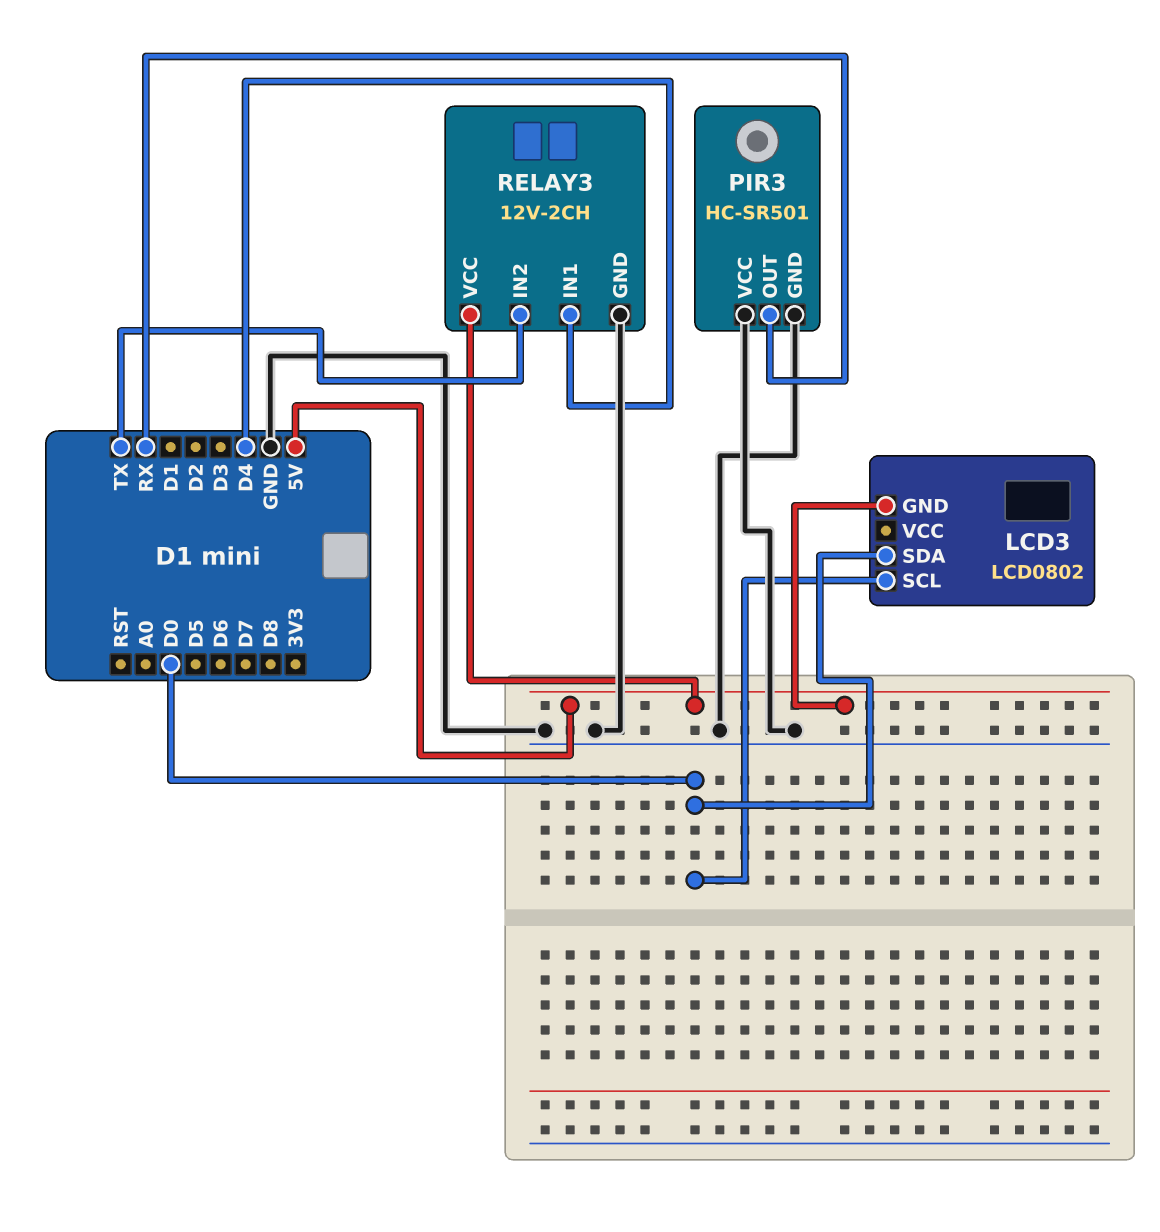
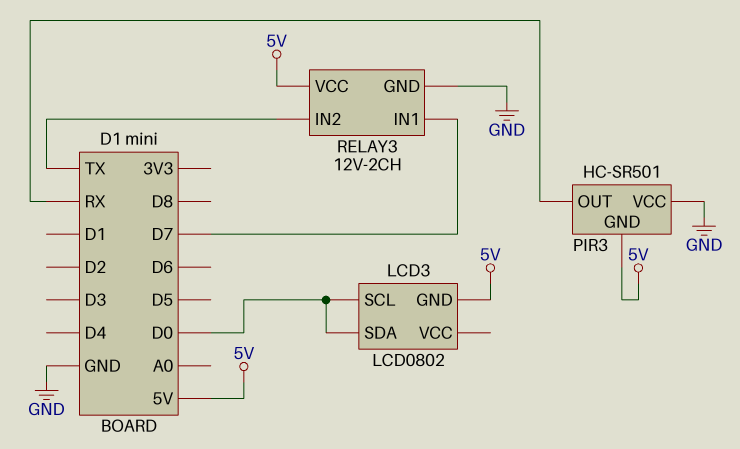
PIR3 pin GND: GND -> 5V
RELAY3 pin IN1: D4 -> D7

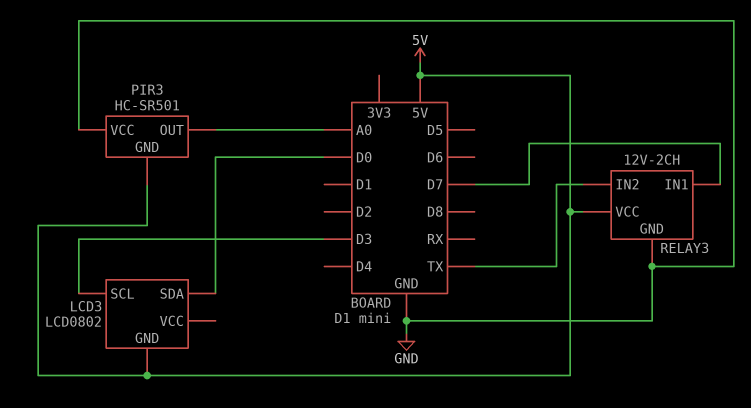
LCD3 pin SCL: D0 -> D3
PIR3 pin OUT: RX -> A0

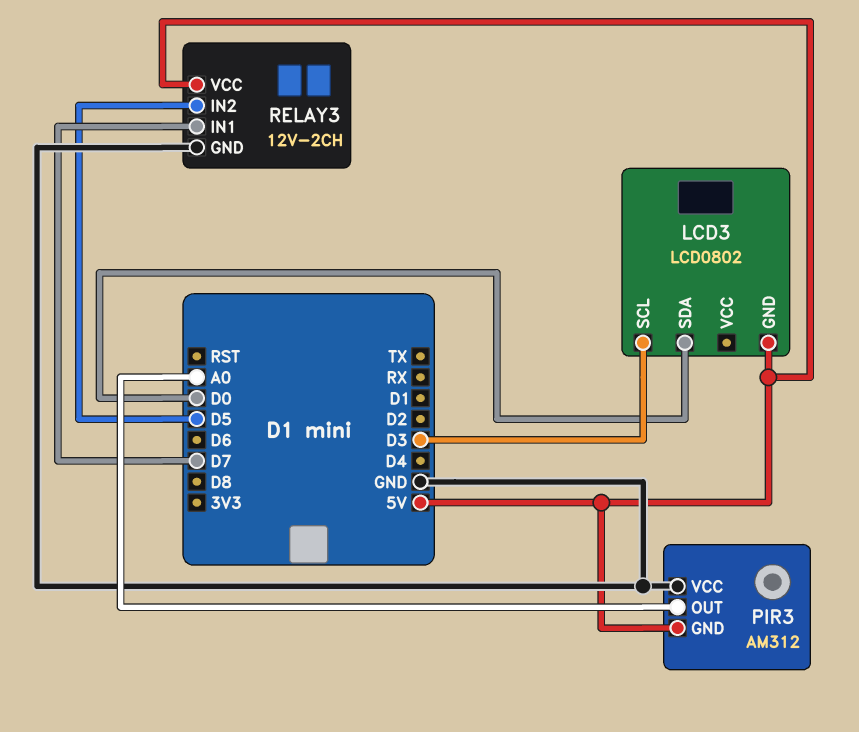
PIR3: HC-SR501 -> AM312
RELAY3 pin IN2: TX -> D5

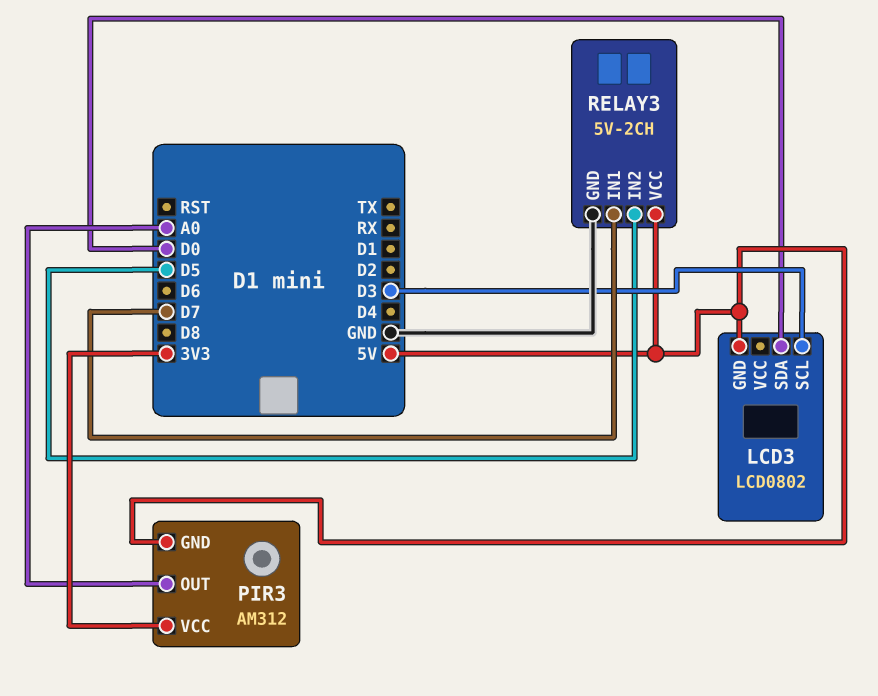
PIR3 pin VCC: GND -> 3V3
RELAY3: 12V-2CH -> 5V-2CH

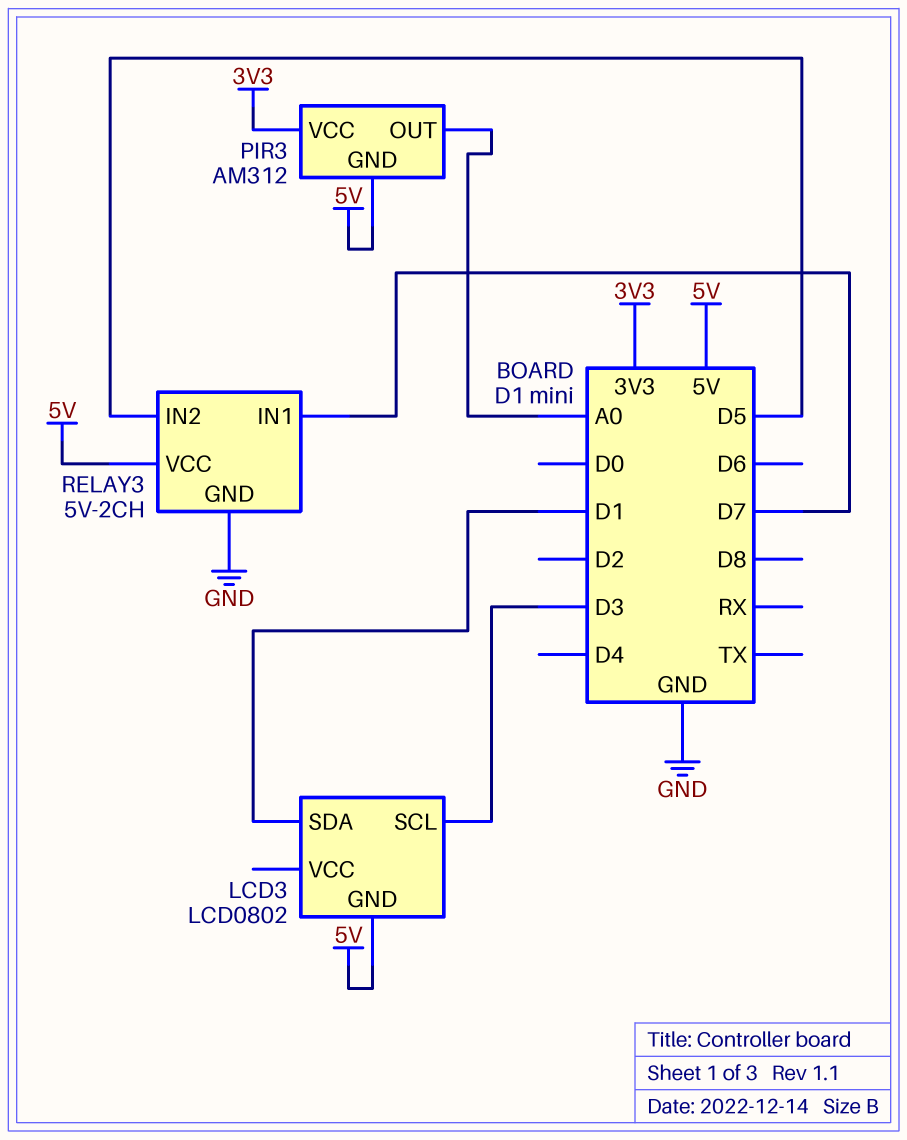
LCD3 pin SDA: D0 -> D1

